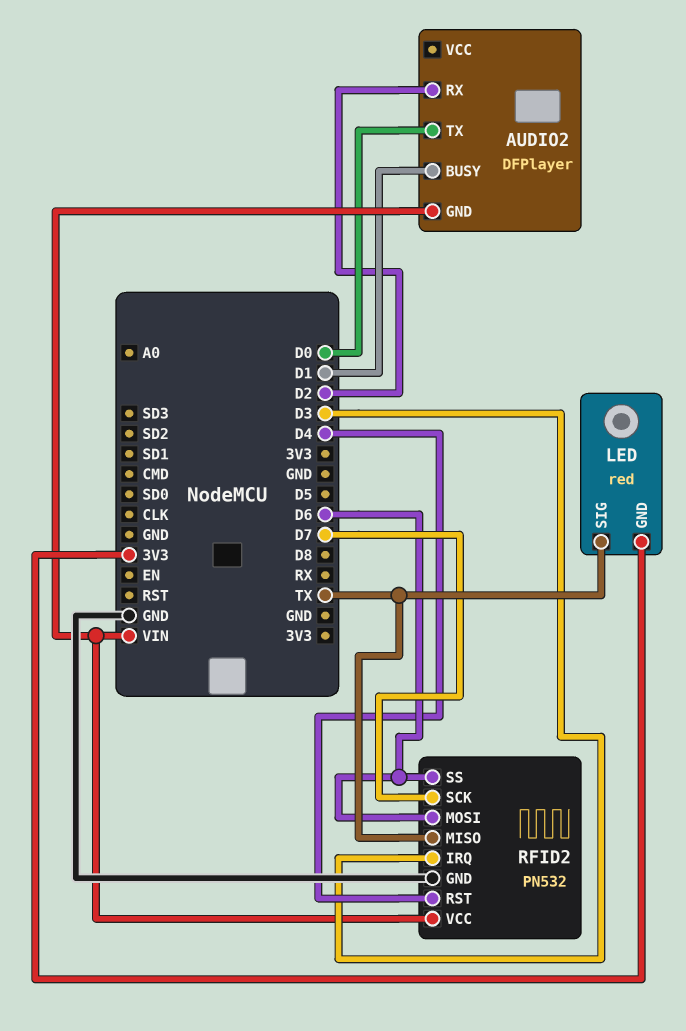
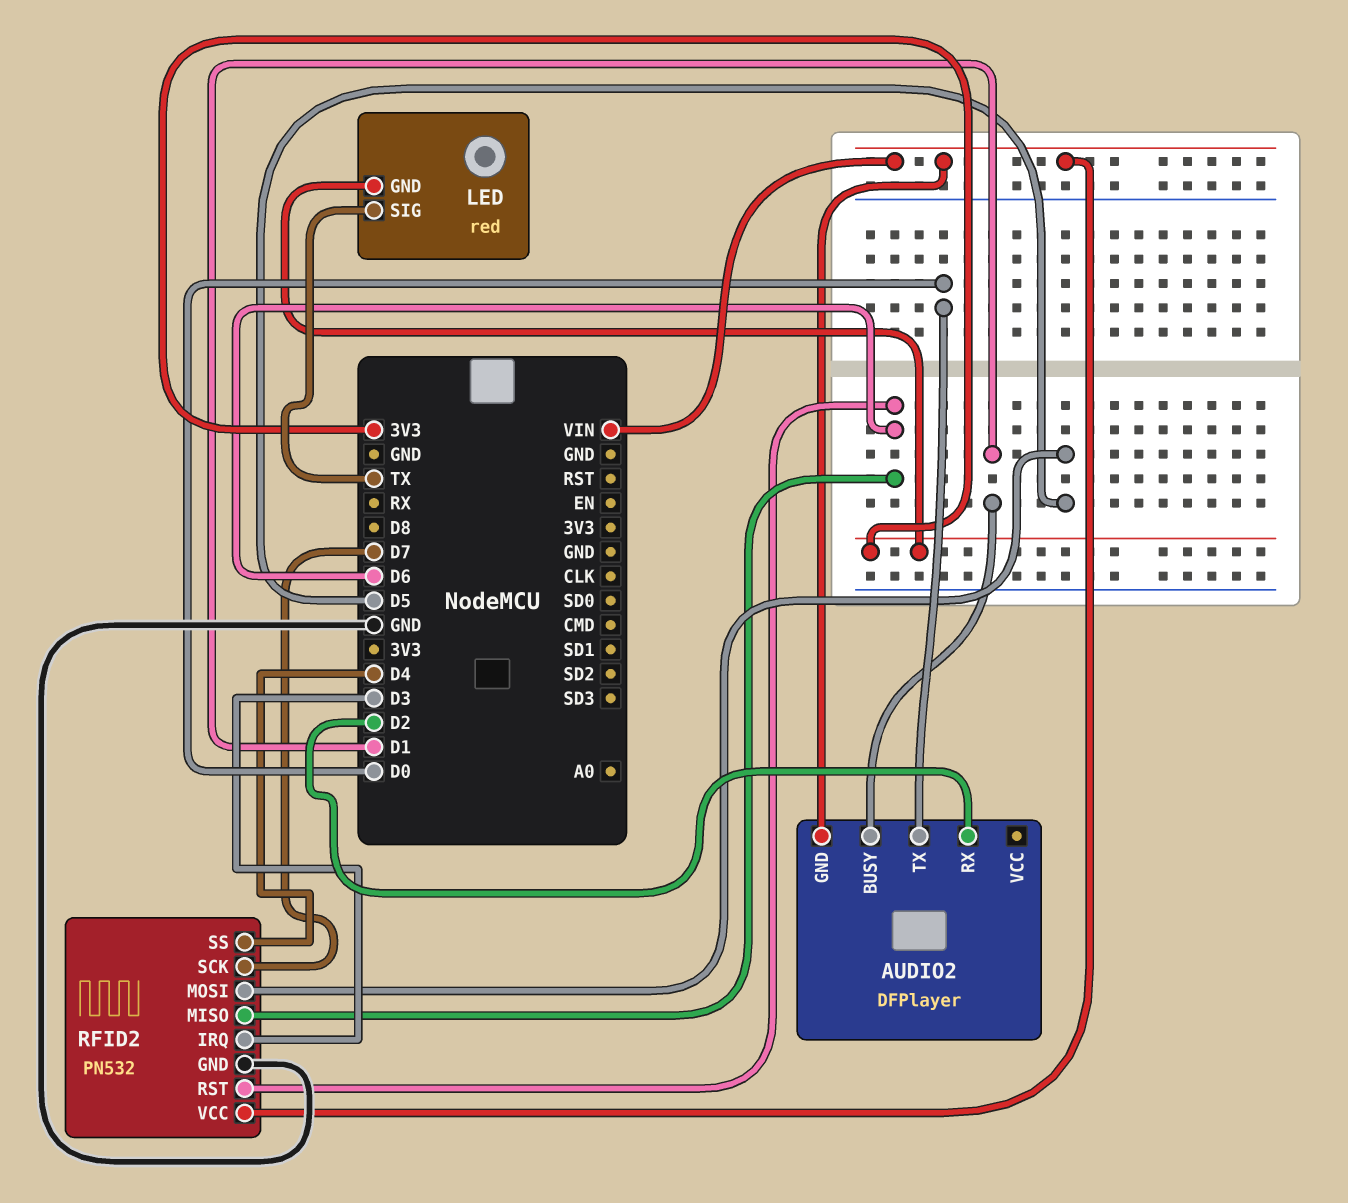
RFID2 pin MISO: TX -> D6
RFID2 pin MOSI: D6 -> D5
RFID2 pin RST: D4 -> D6
RFID2 pin SS: D6 -> D4

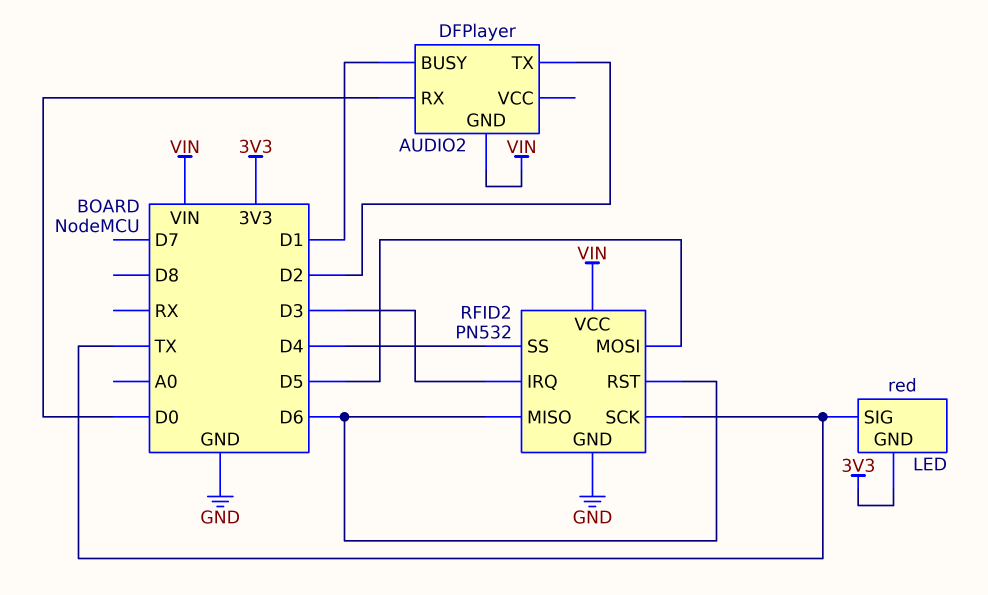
AUDIO2 pin RX: D2 -> D0
AUDIO2 pin TX: D0 -> D2
RFID2 pin SCK: D7 -> TX

